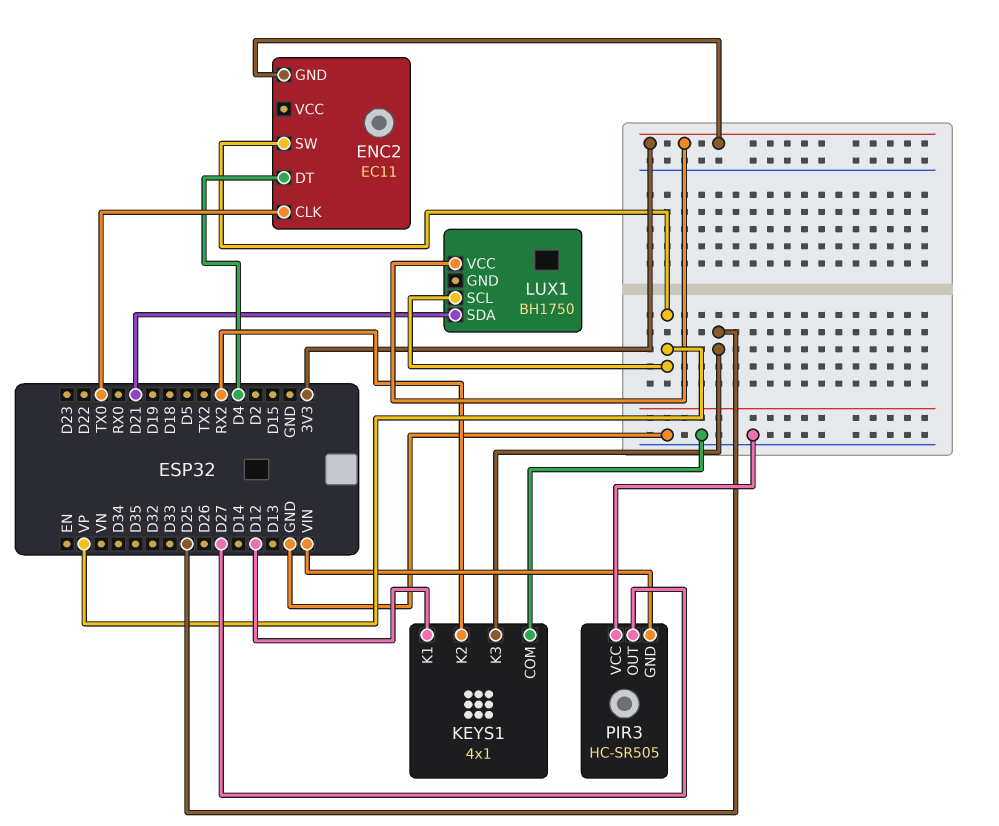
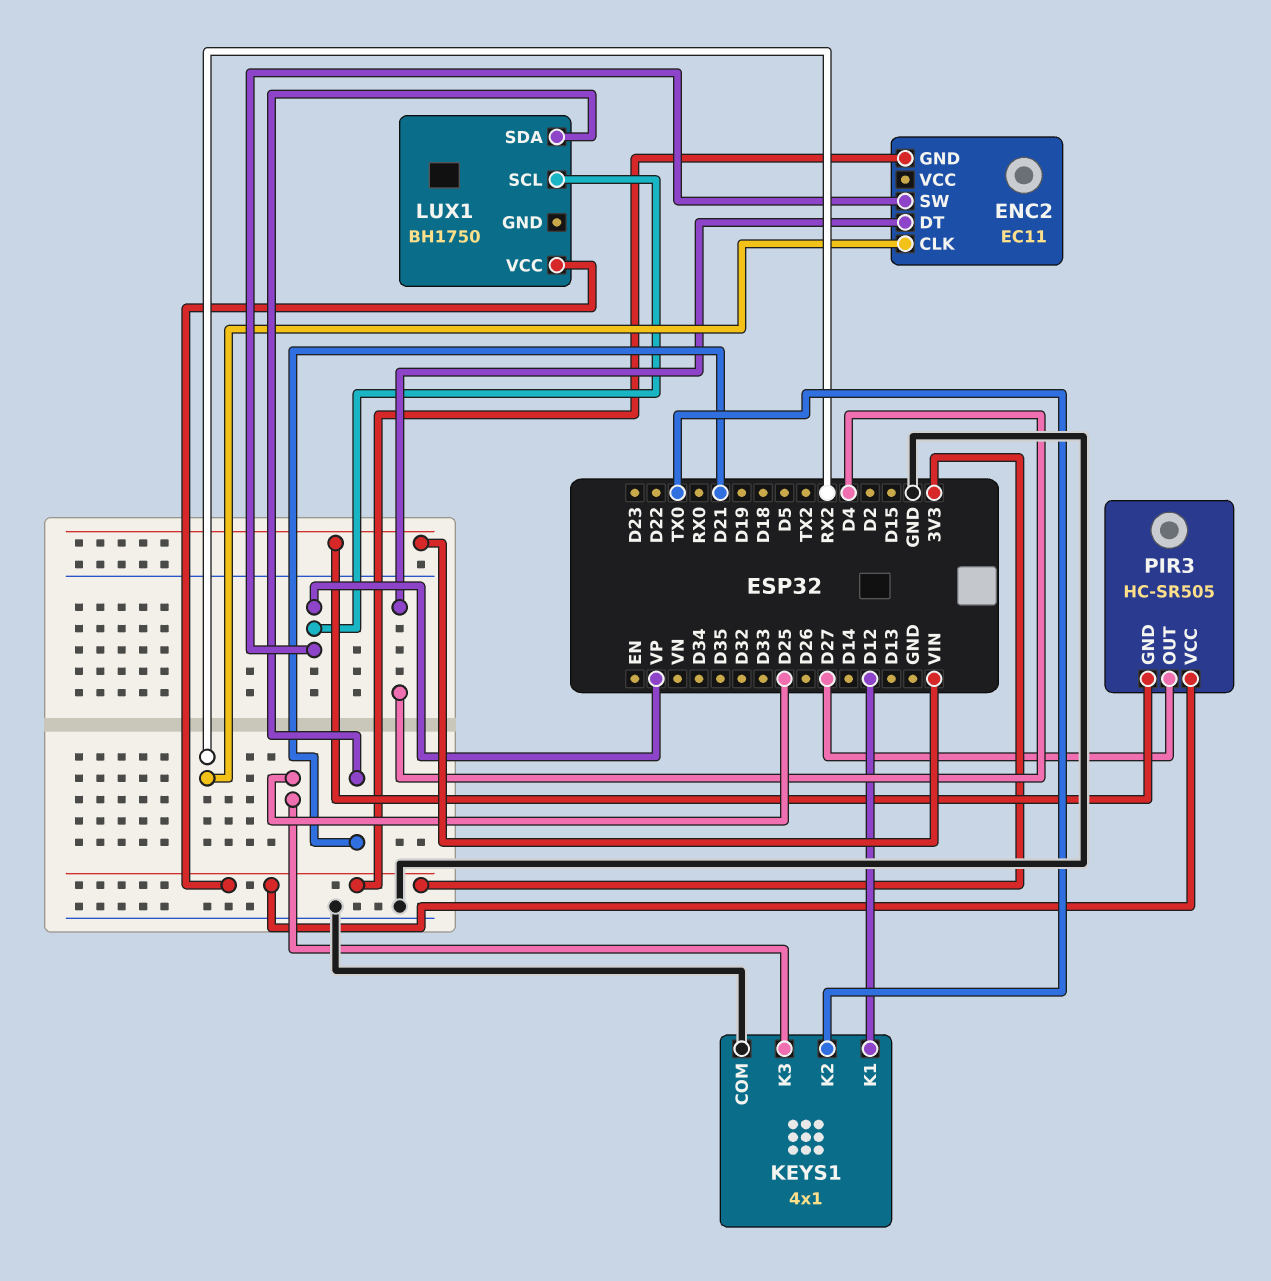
ENC2 pin CLK: TX0 -> RX2
KEYS1 pin K2: RX2 -> TX0
PIR3 pin VCC: GND -> 3V3

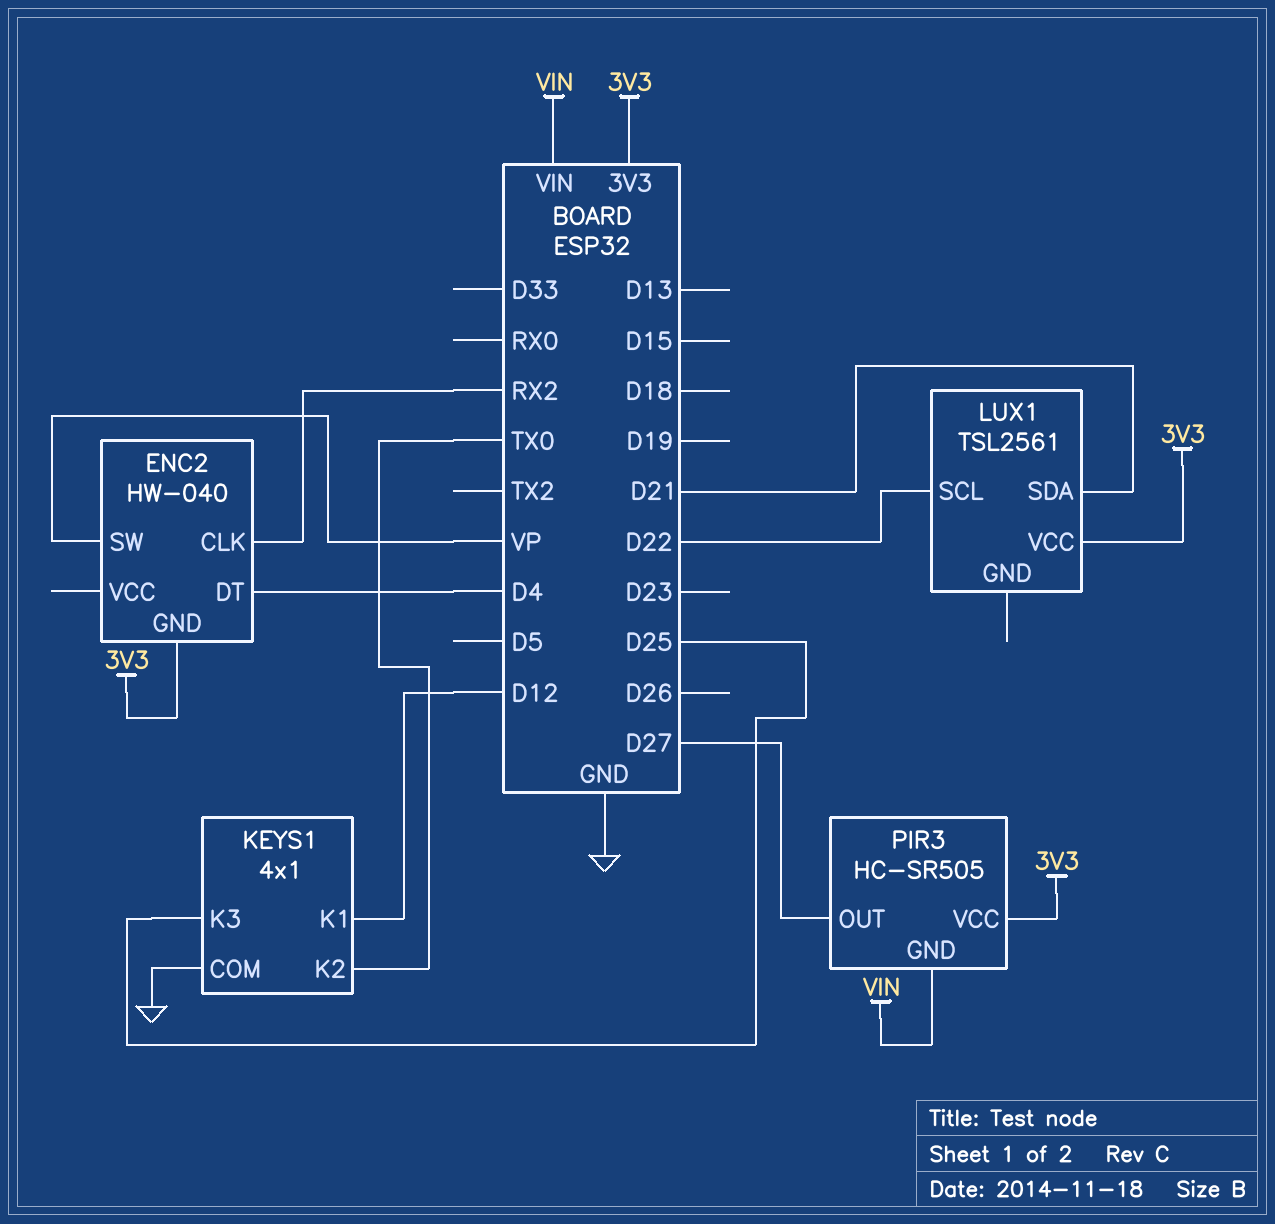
ENC2: EC11 -> HW-040
LUX1: BH1750 -> TSL2561
LUX1 pin SCL: VP -> D22

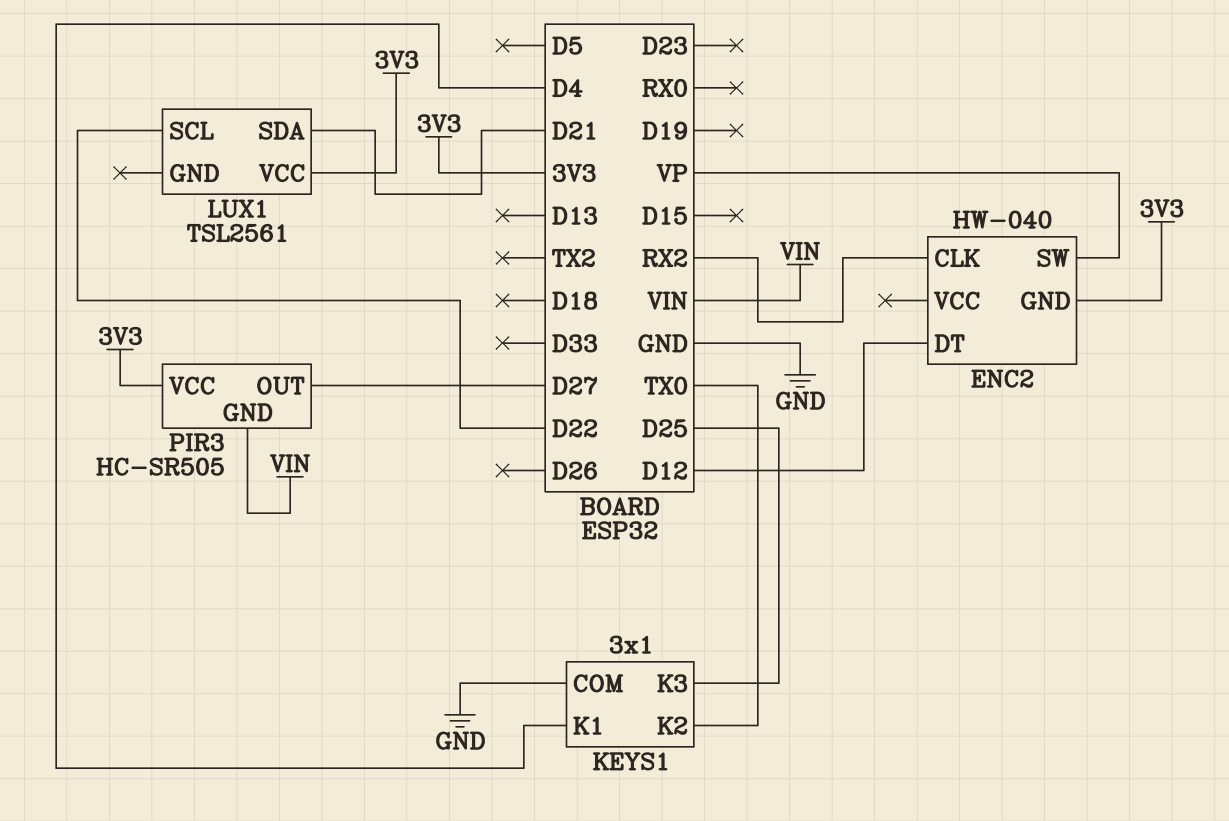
ENC2 pin DT: D4 -> D12
KEYS1: 4x1 -> 3x1
KEYS1 pin K1: D12 -> D4

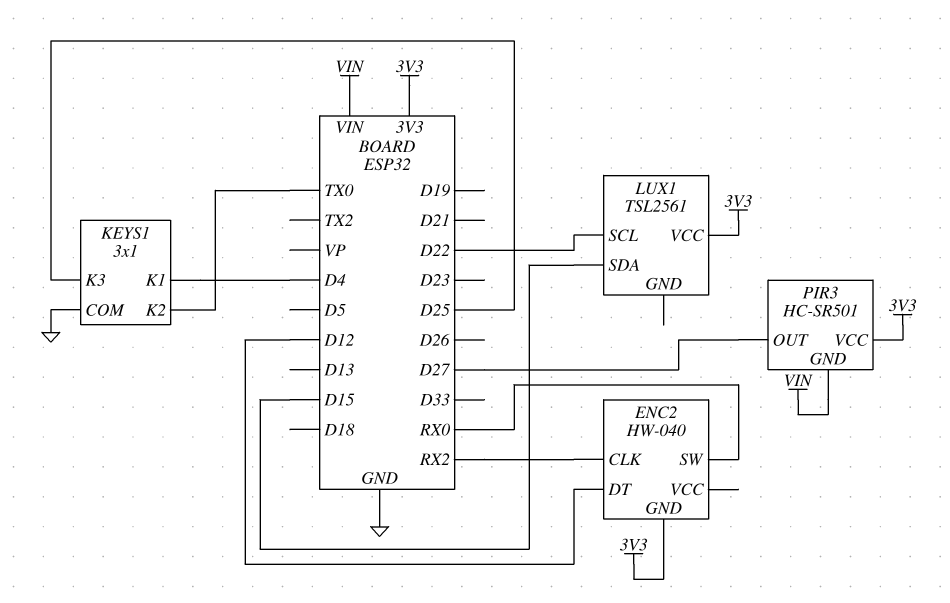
ENC2 pin SW: VP -> RX0
LUX1 pin SDA: D21 -> D15
PIR3: HC-SR505 -> HC-SR501

